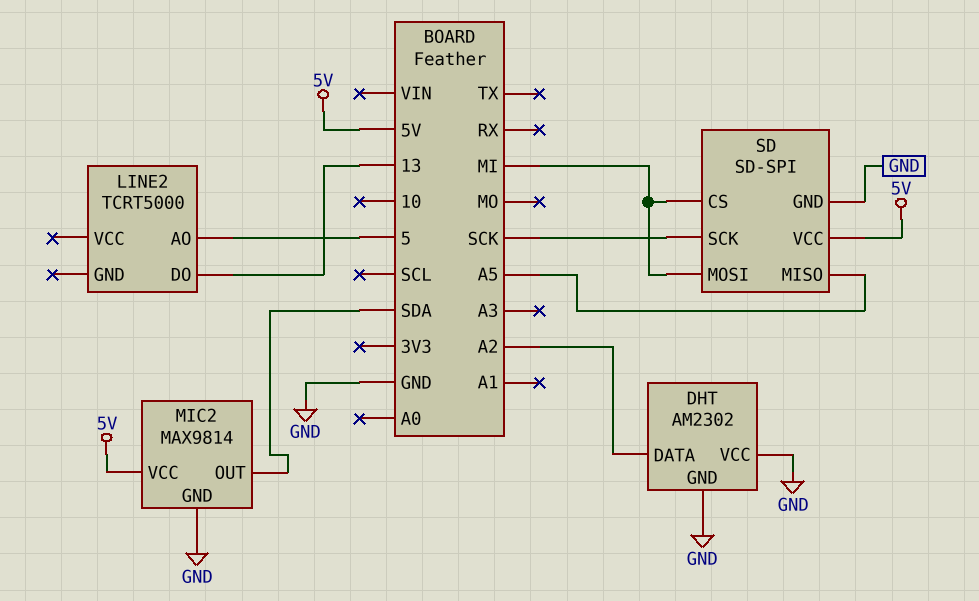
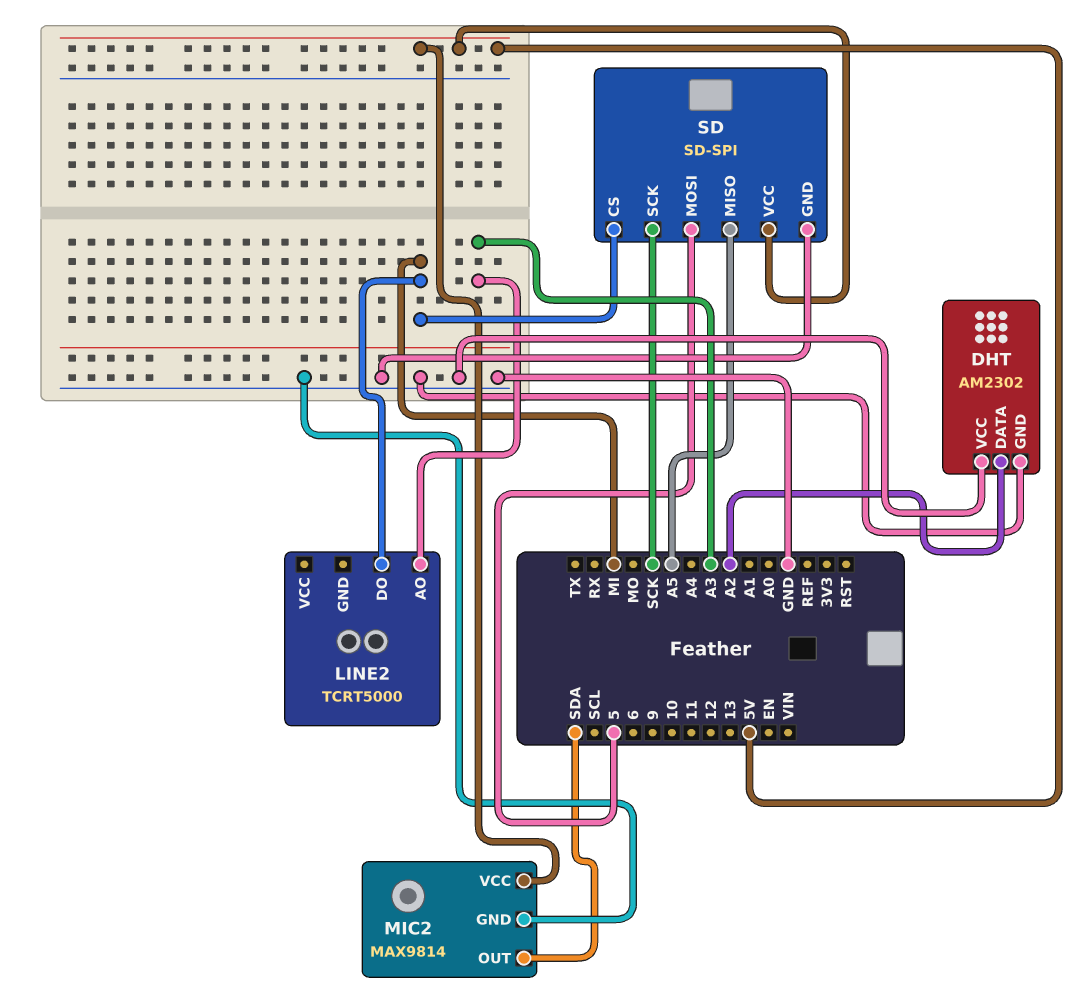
LINE2 pin AO: 5 -> A3
LINE2 pin DO: 13 -> MI
SD pin MOSI: MI -> 5

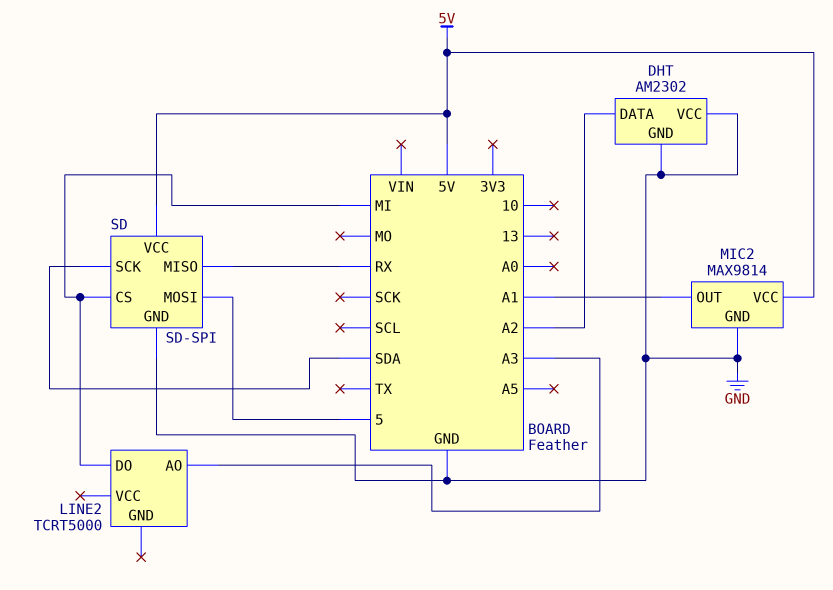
MIC2 pin OUT: SDA -> A1
SD pin MISO: A5 -> RX
SD pin SCK: SCK -> SDA

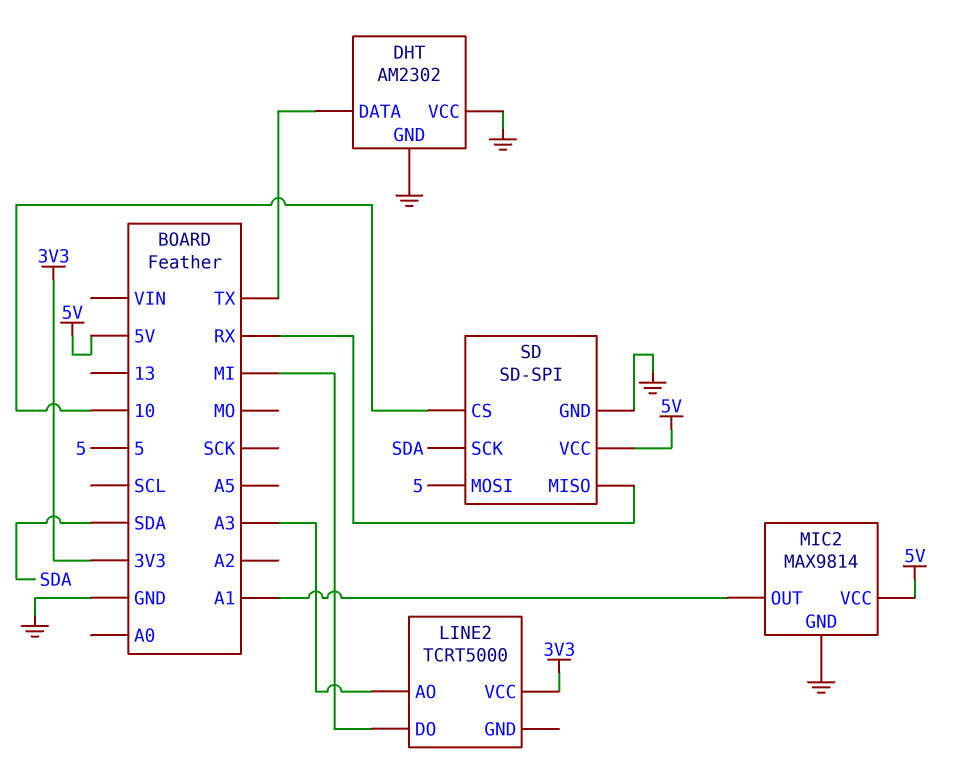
DHT pin DATA: A2 -> TX
LINE2 pin VCC: none -> 3V3
SD pin CS: MI -> 10

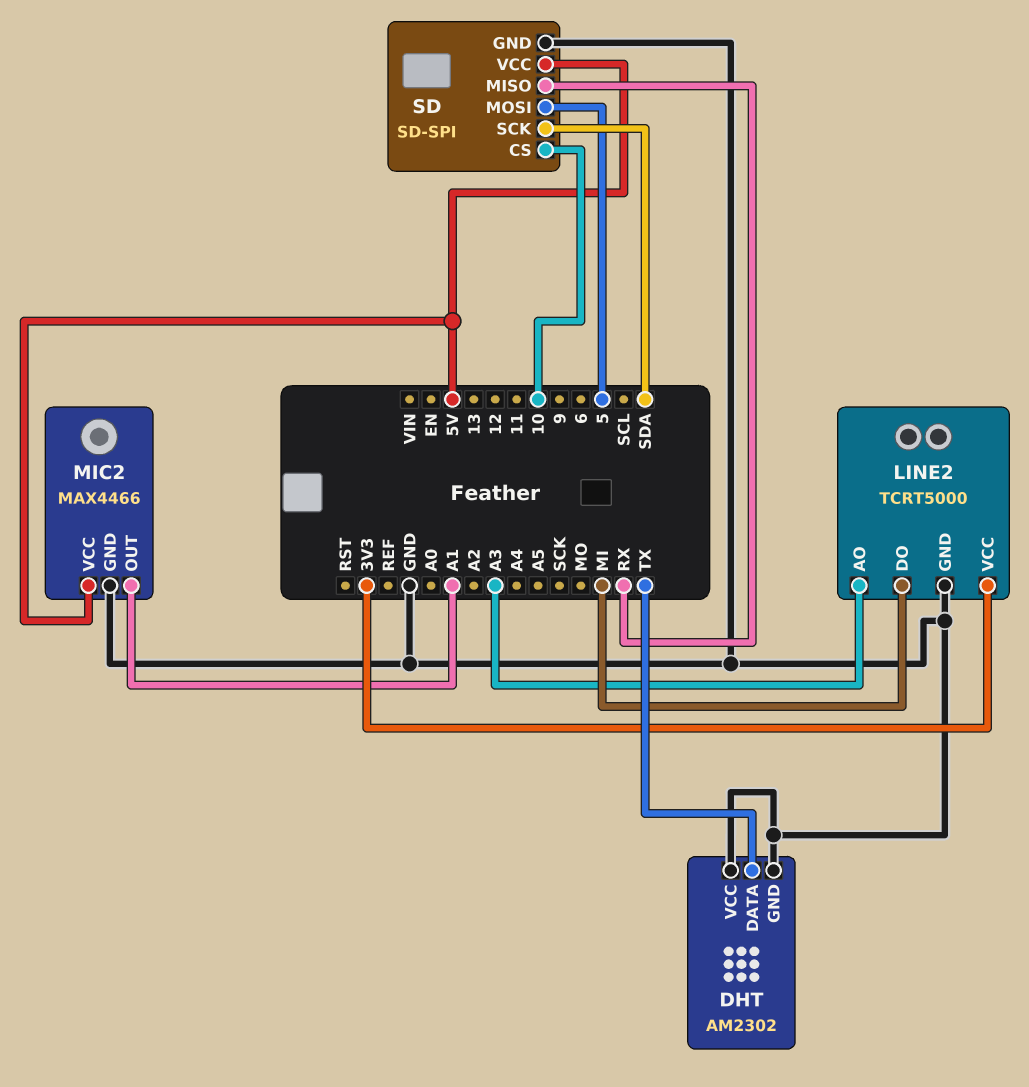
LINE2 pin GND: none -> GND
MIC2: MAX9814 -> MAX4466

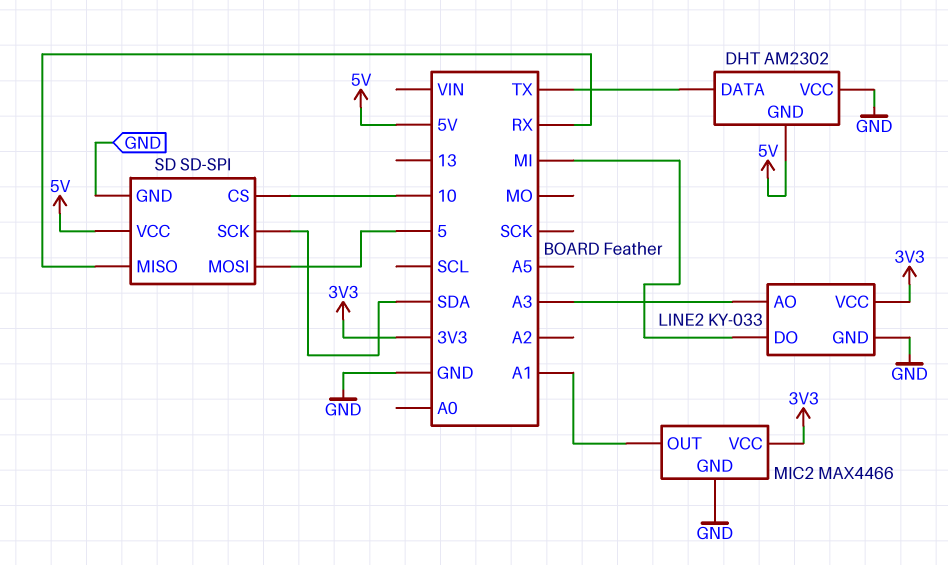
DHT pin GND: GND -> 5V
LINE2: TCRT5000 -> KY-033
MIC2 pin VCC: 5V -> 3V3

